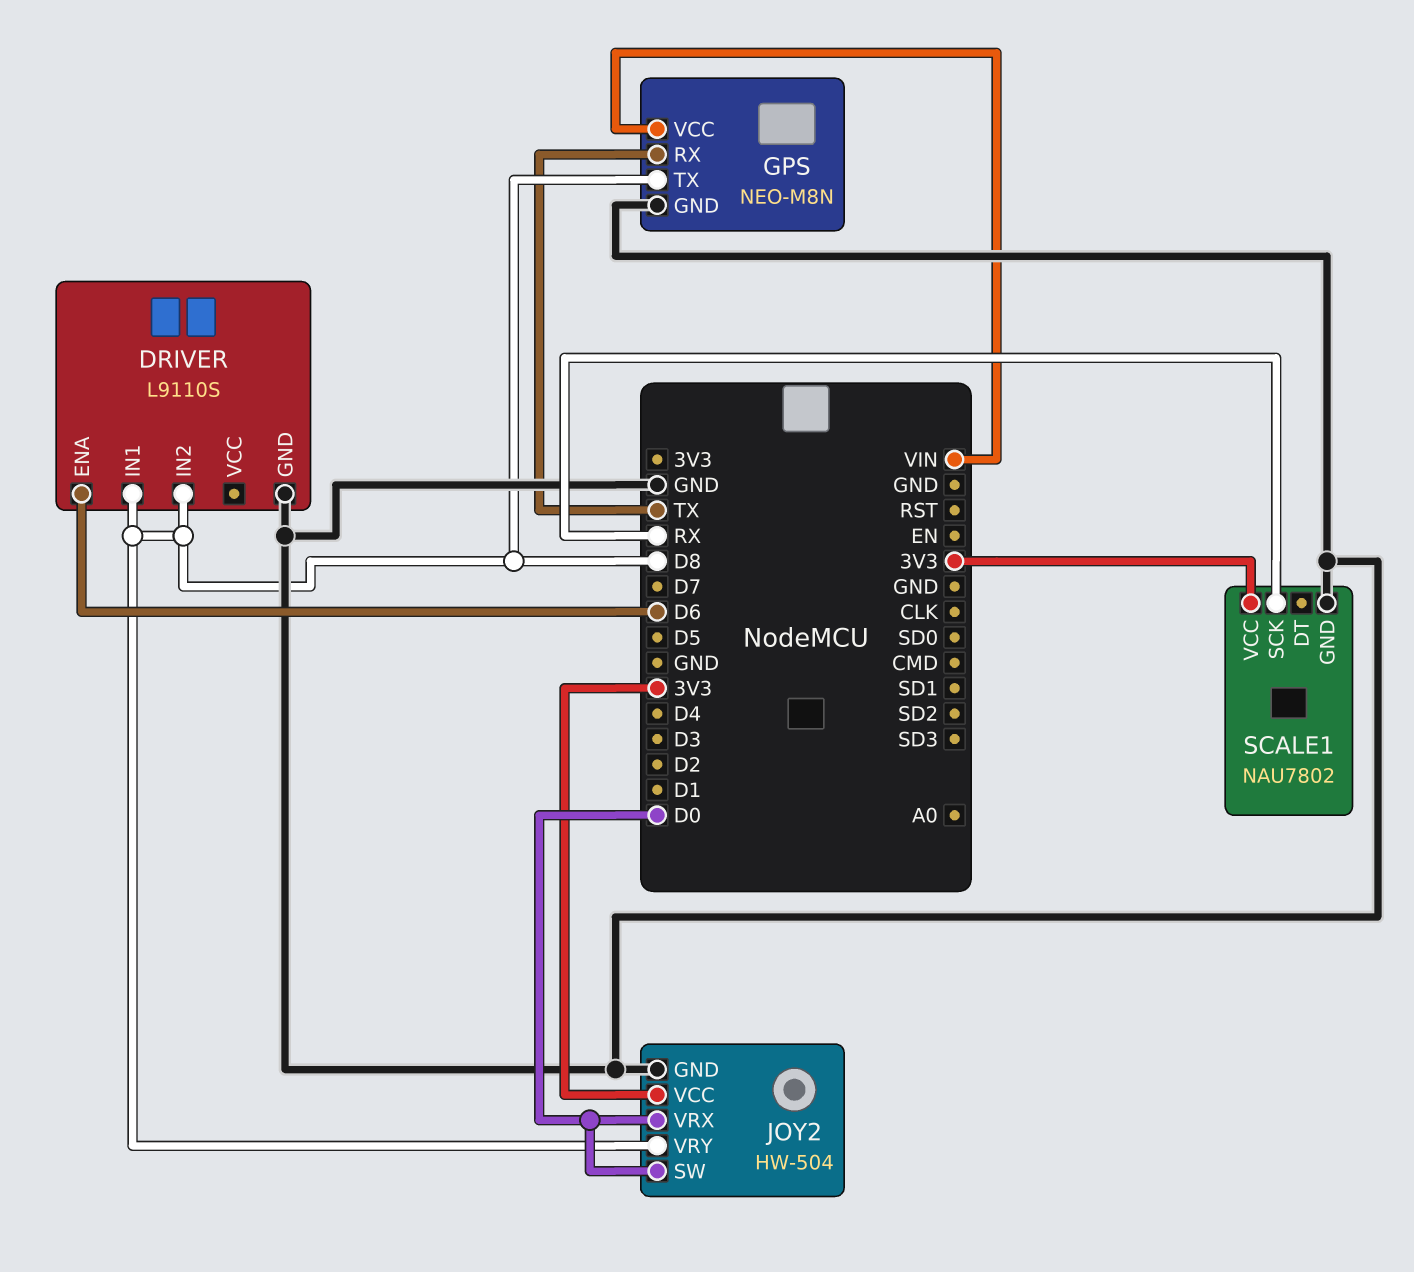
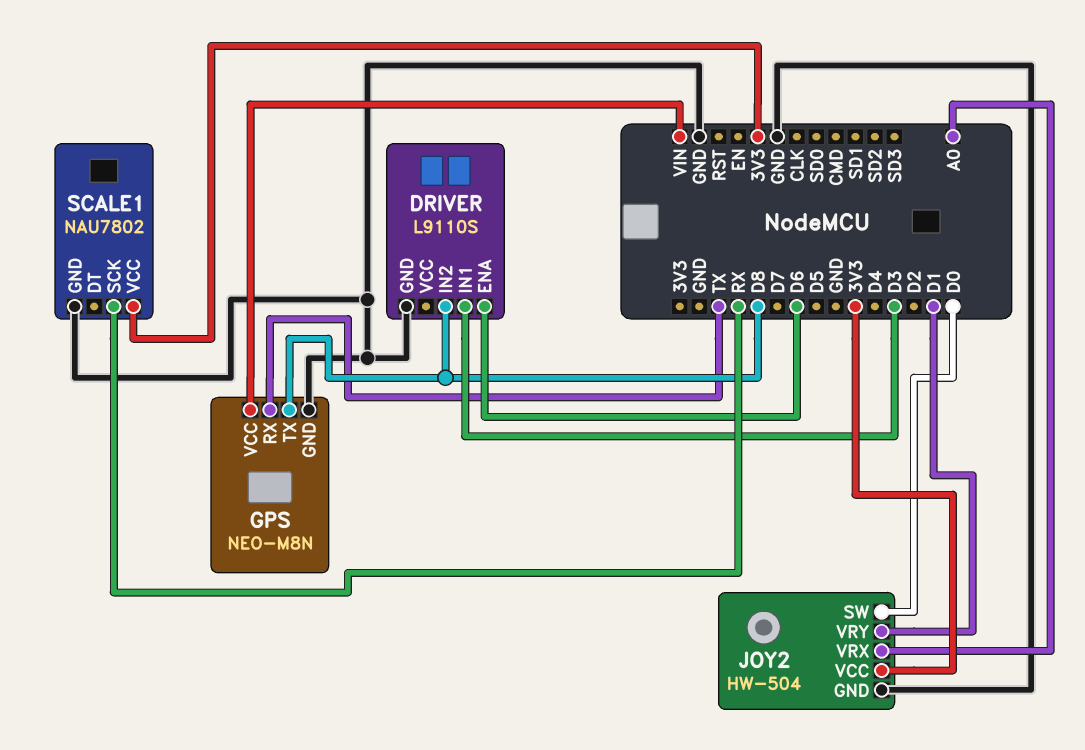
DRIVER pin IN1: D8 -> D3
JOY2 pin VRX: D0 -> A0
JOY2 pin VRY: D8 -> D1

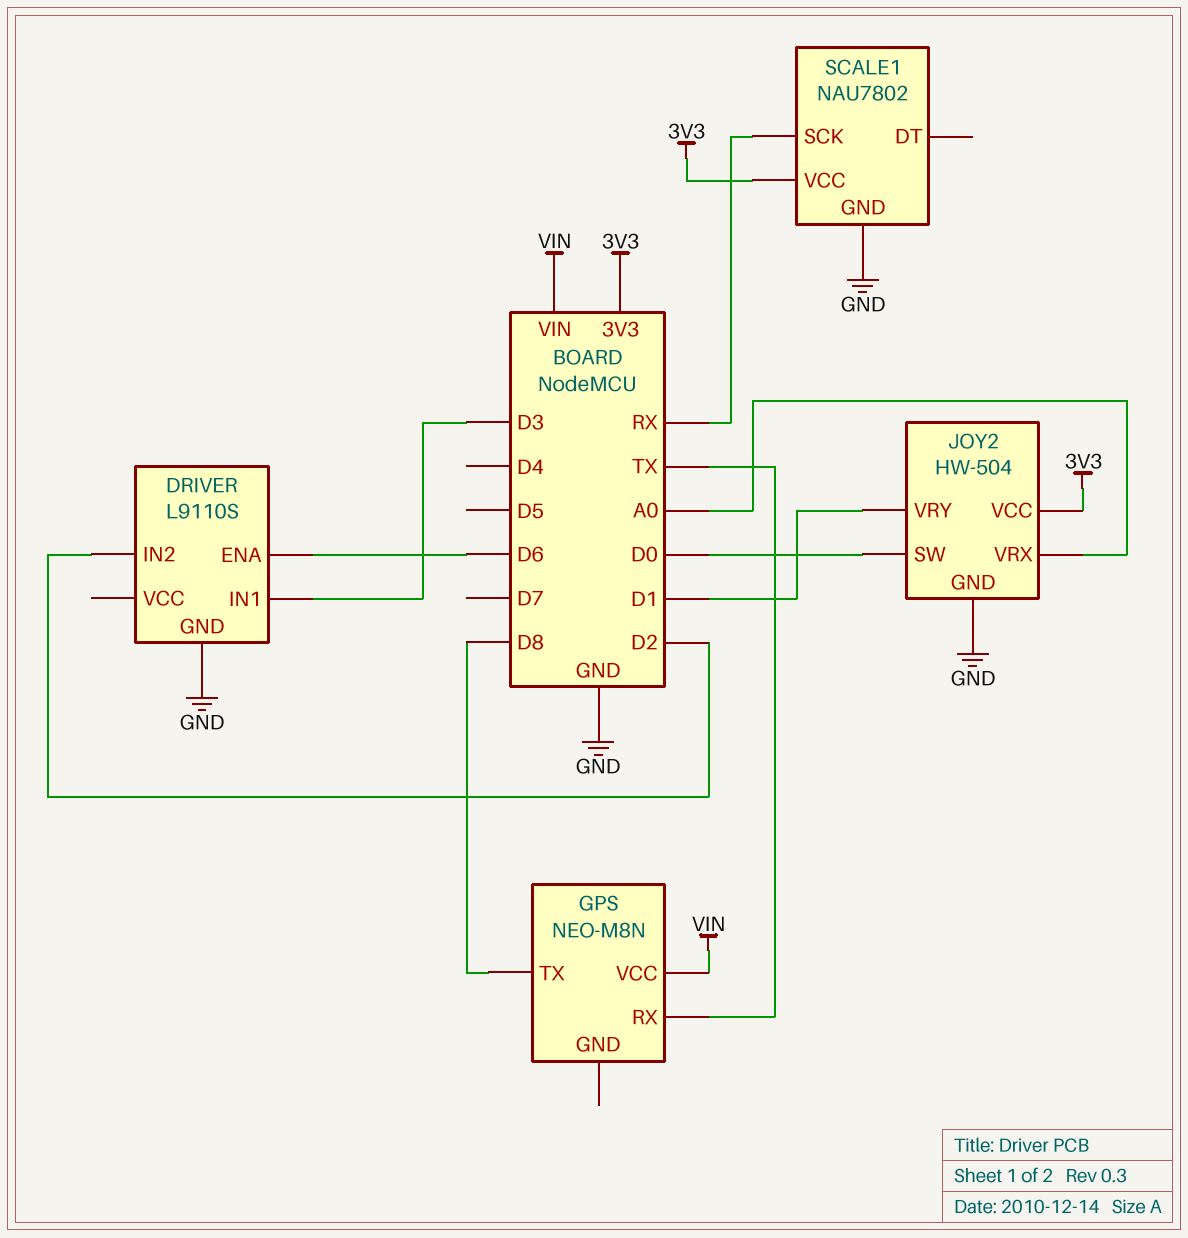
DRIVER pin IN2: D8 -> D2
GPS pin GND: GND -> none

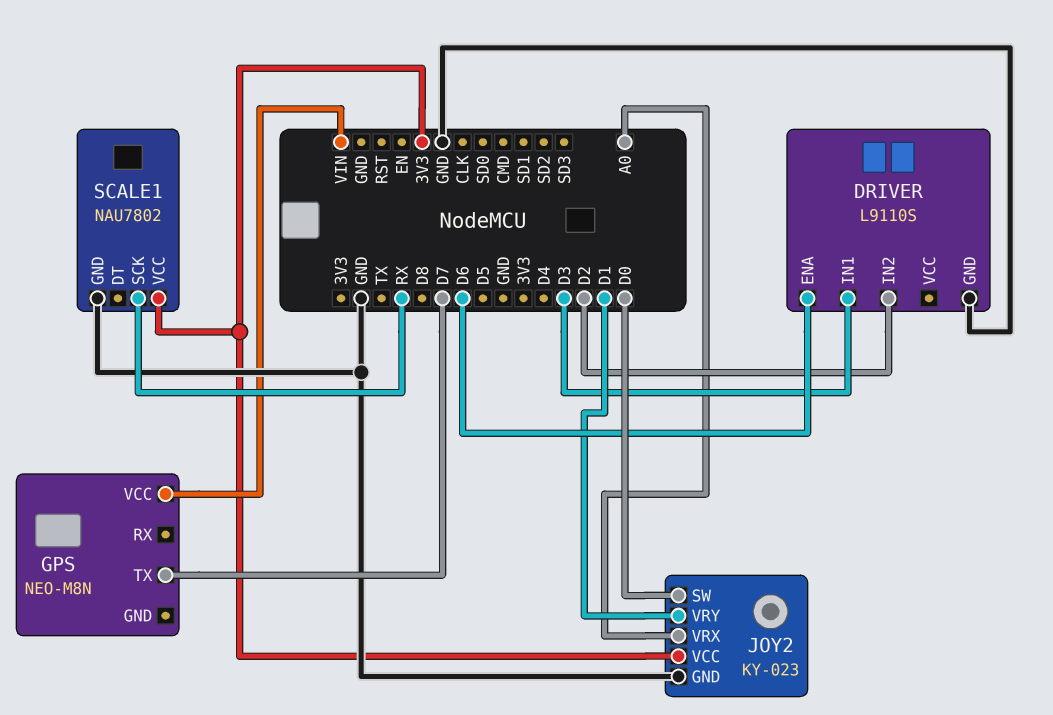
GPS pin RX: TX -> none
GPS pin TX: D8 -> D7
JOY2: HW-504 -> KY-023

